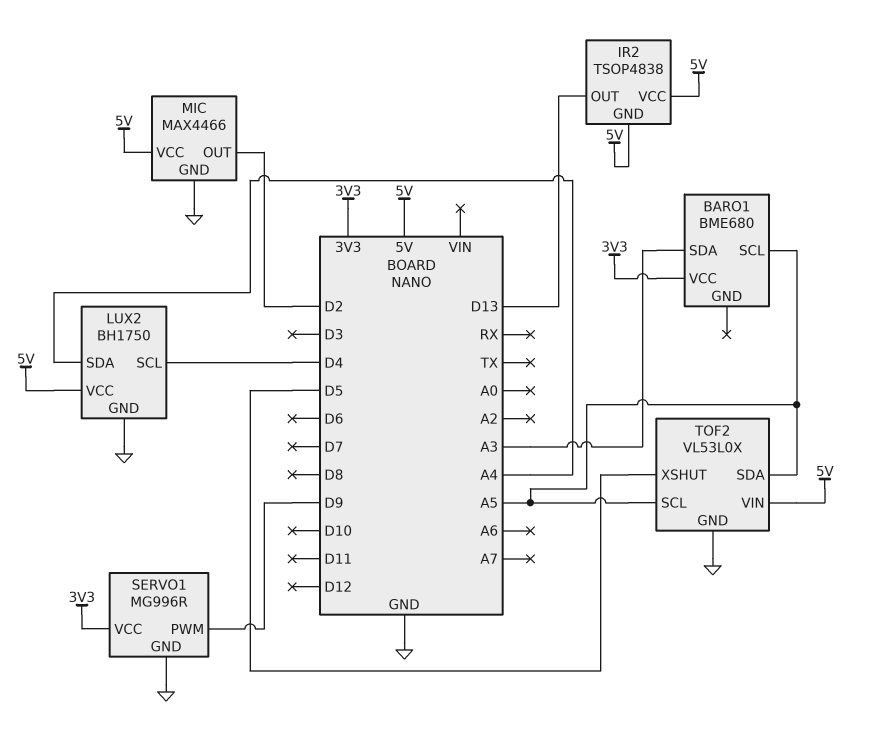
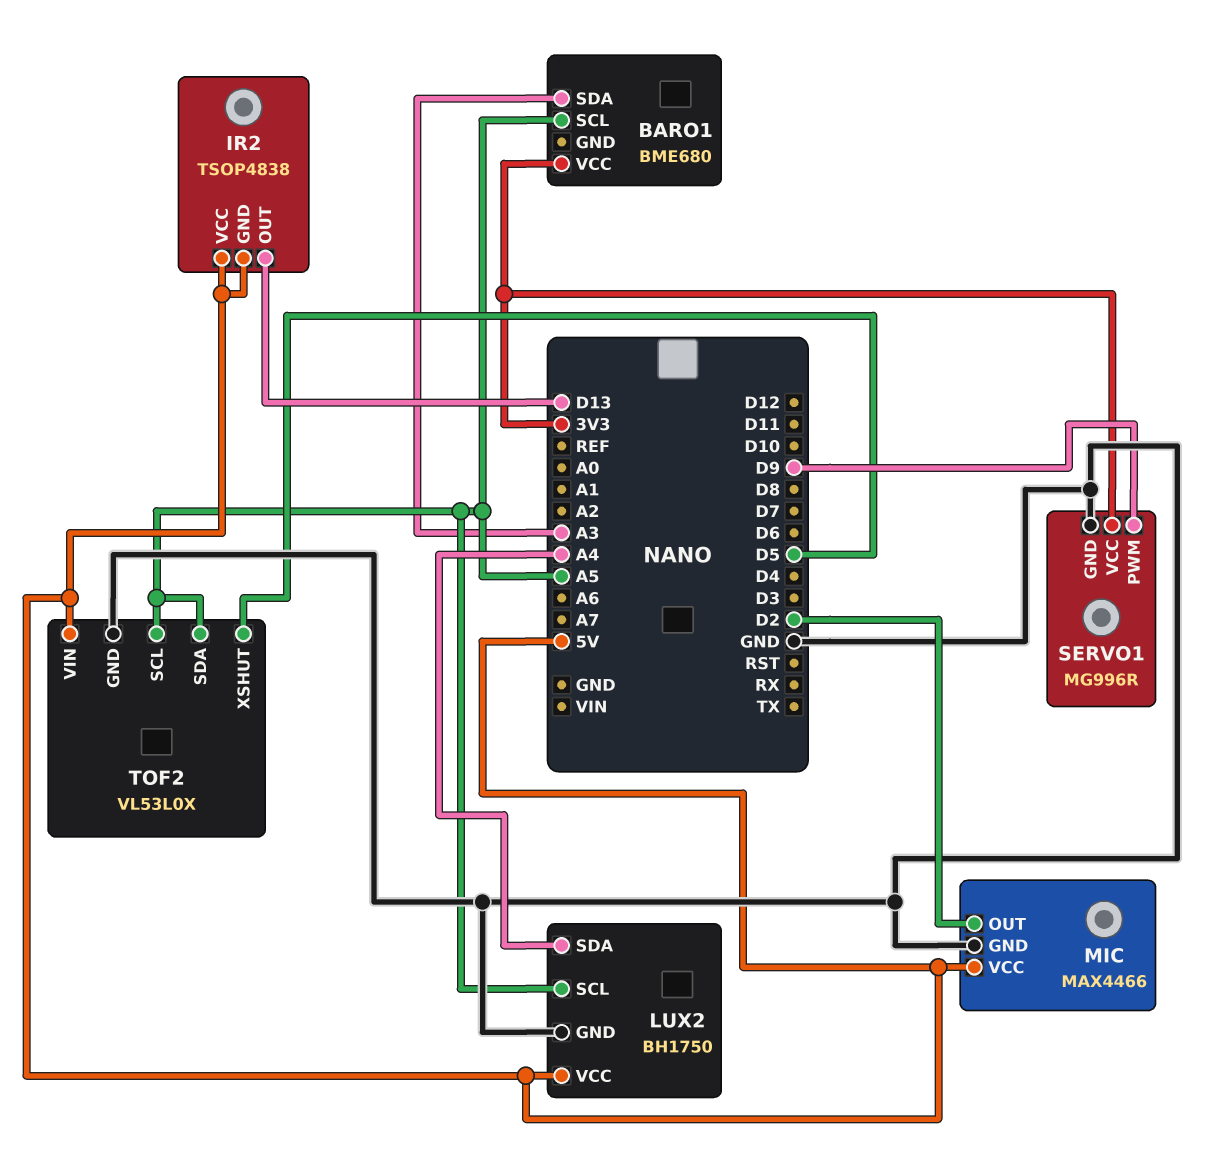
LUX2 pin SCL: D4 -> A5

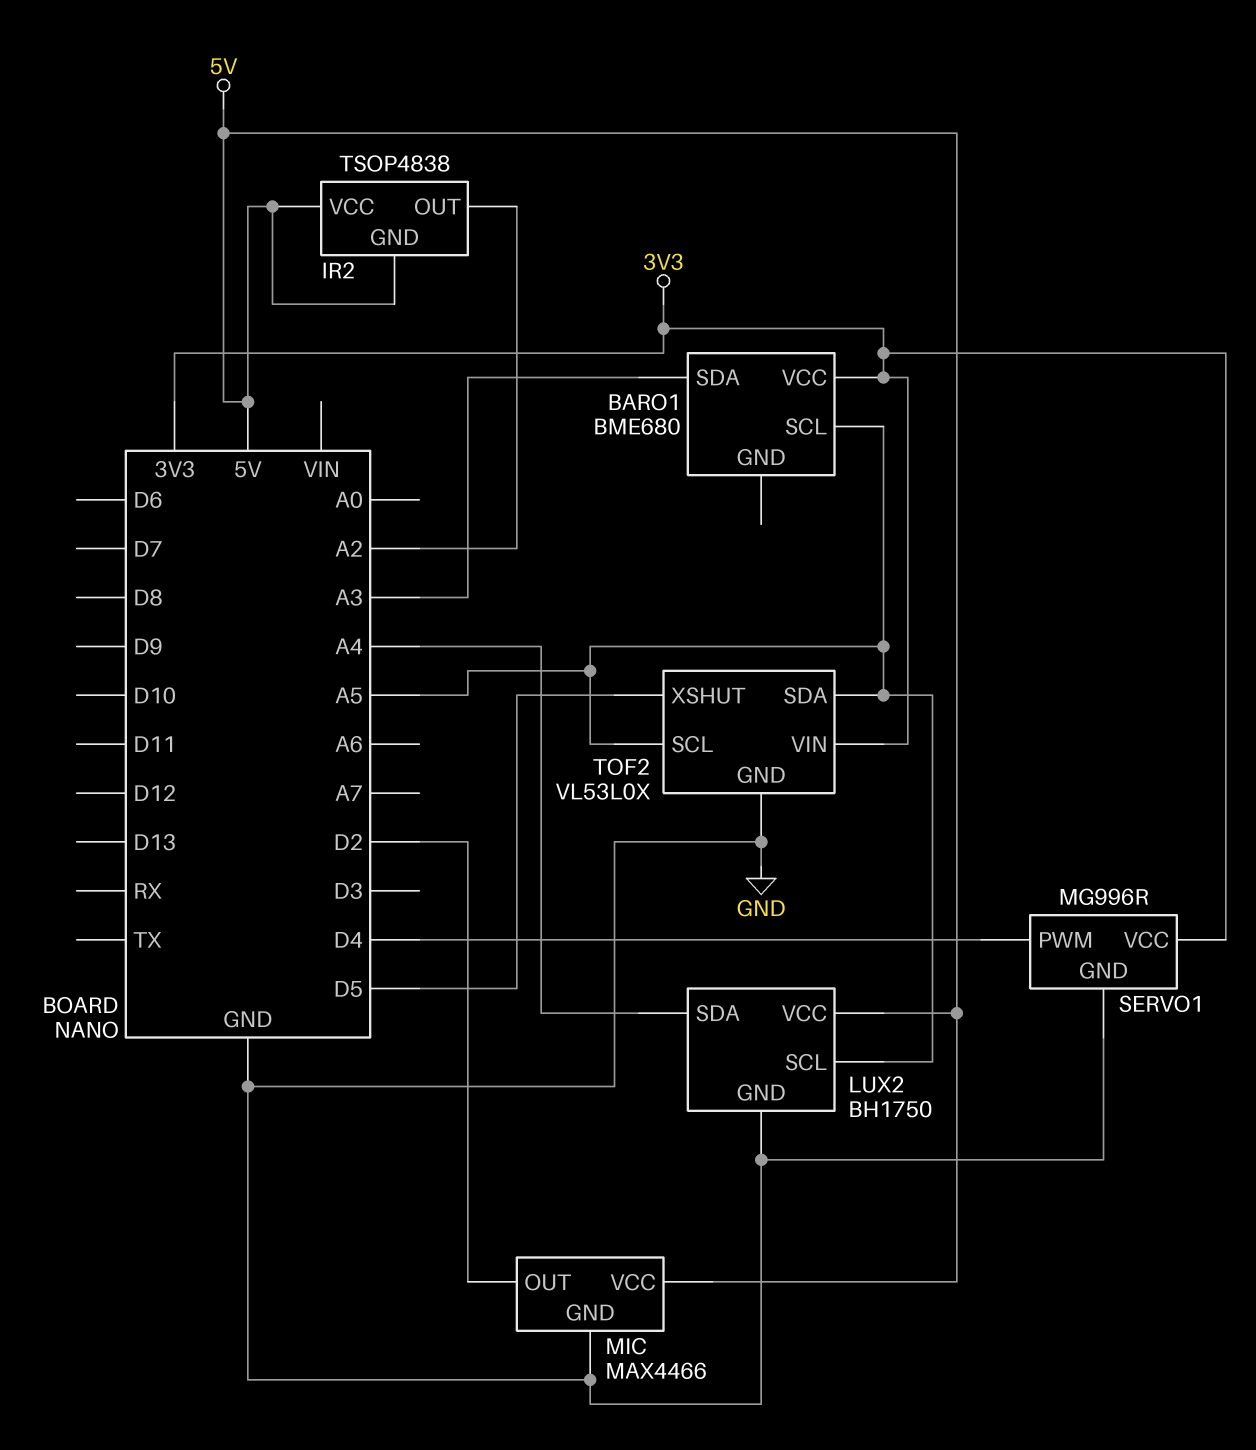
IR2 pin OUT: D13 -> A2
SERVO1 pin PWM: D9 -> D4
TOF2 pin VIN: 5V -> 3V3

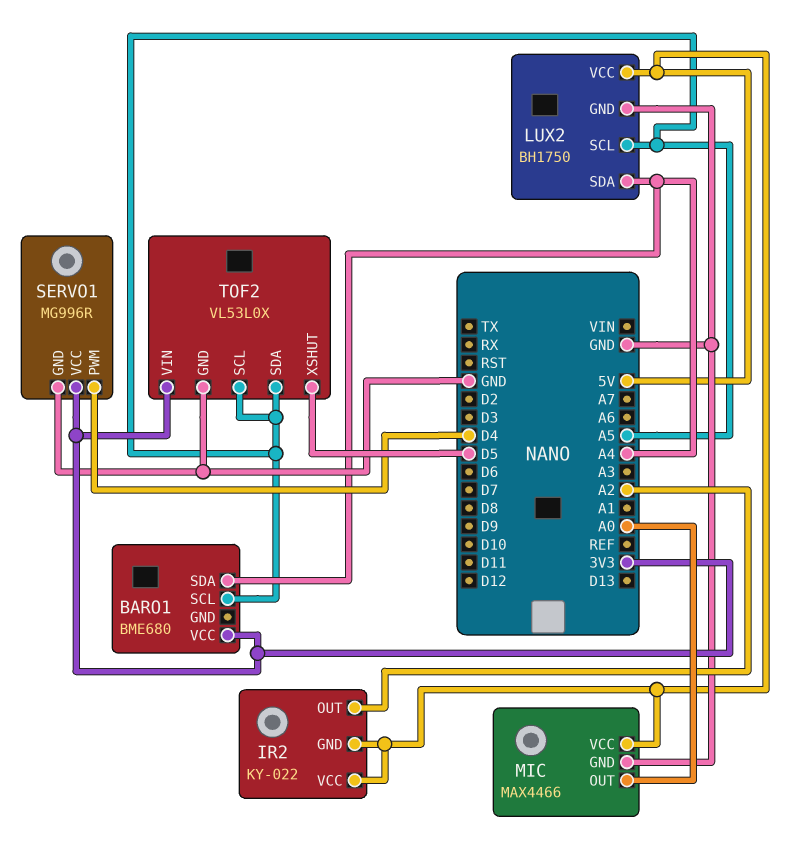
BARO1 pin SDA: A3 -> A4
IR2: TSOP4838 -> KY-022
MIC pin OUT: D2 -> A0

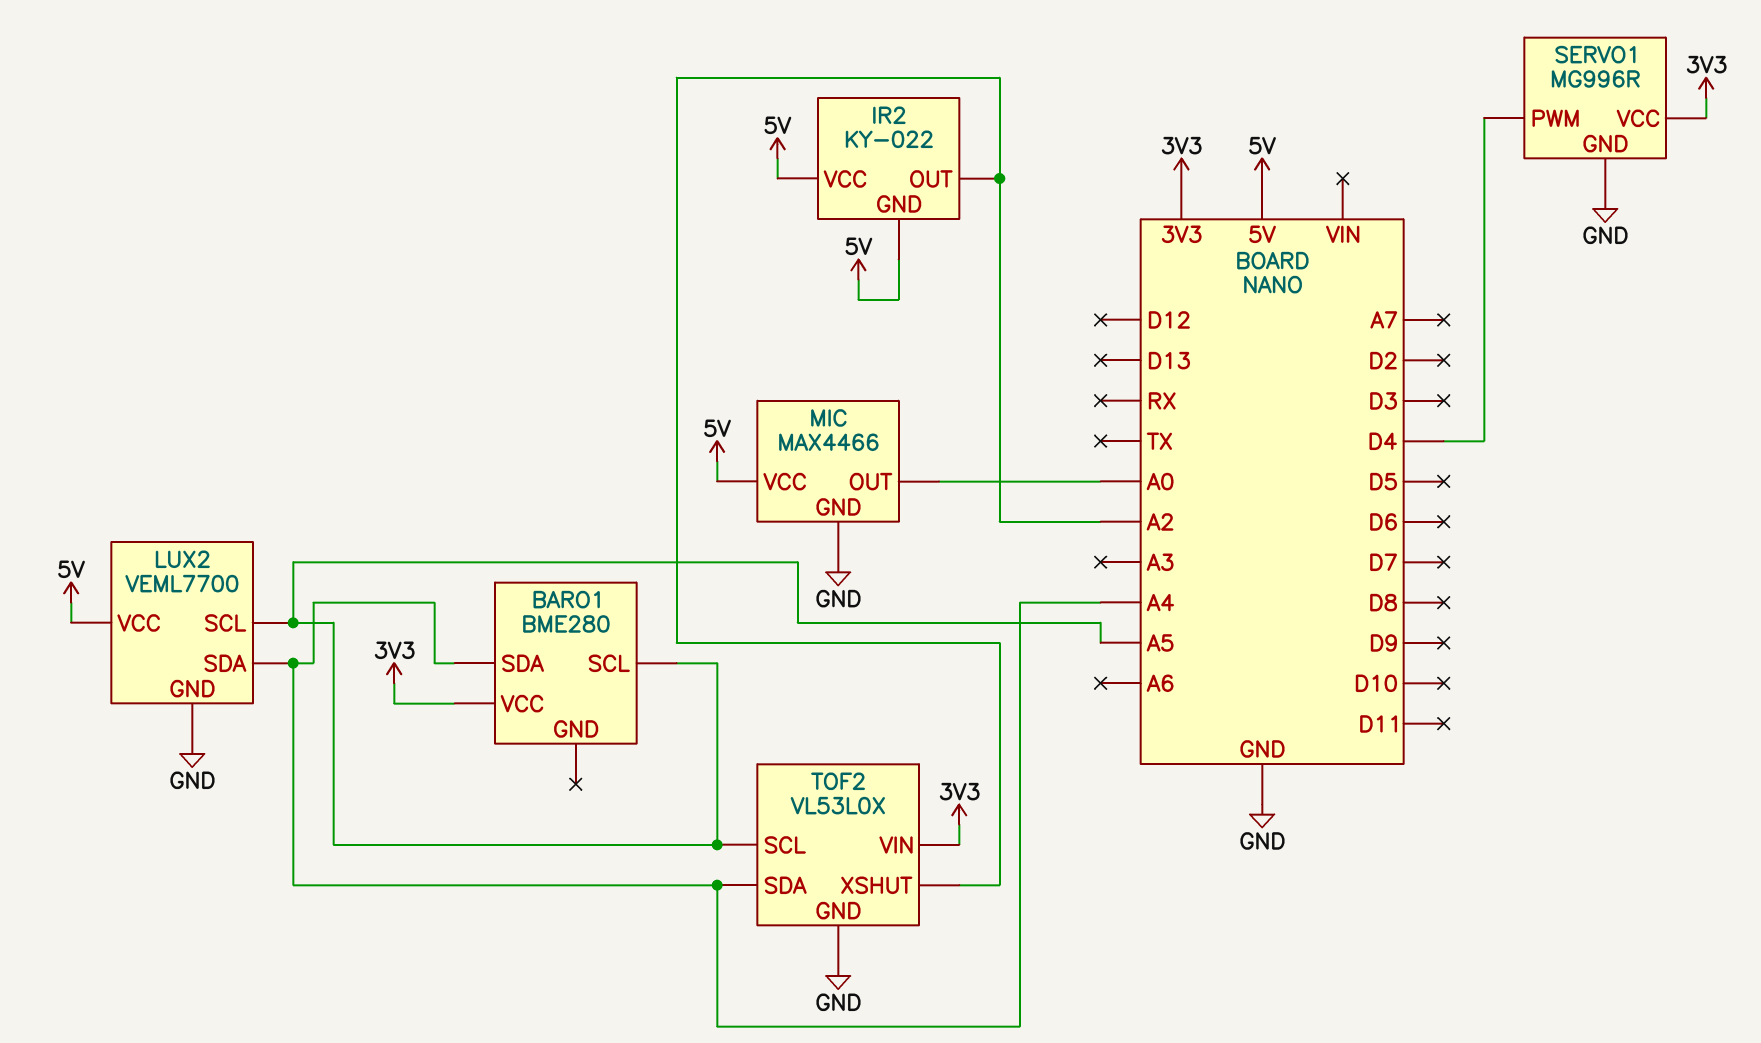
BARO1: BME680 -> BME280
LUX2: BH1750 -> VEML7700
TOF2 pin SDA: A5 -> A4
TOF2 pin XSHUT: D5 -> A2

